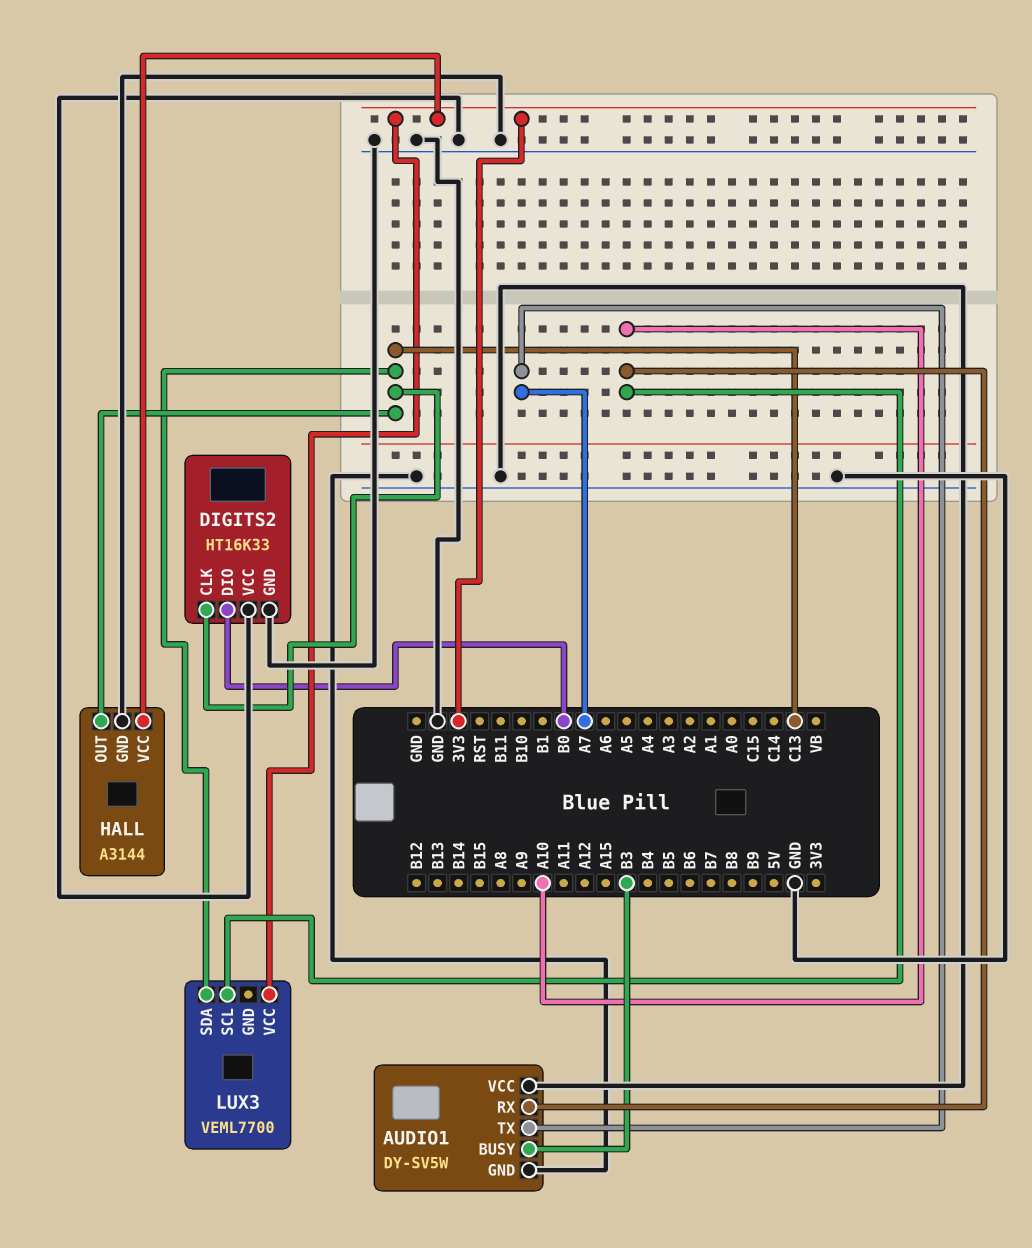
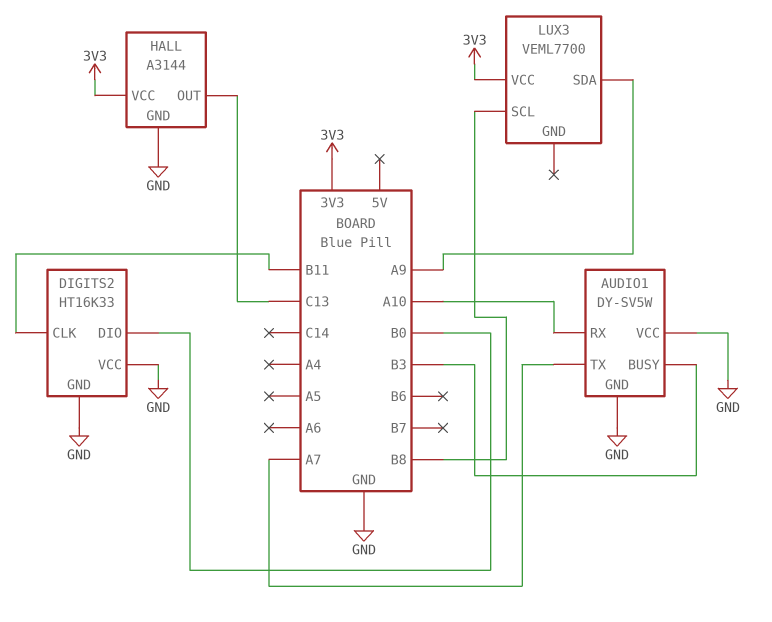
DIGITS2 pin CLK: C13 -> B11
LUX3 pin SCL: A10 -> B8
LUX3 pin SDA: C13 -> A9

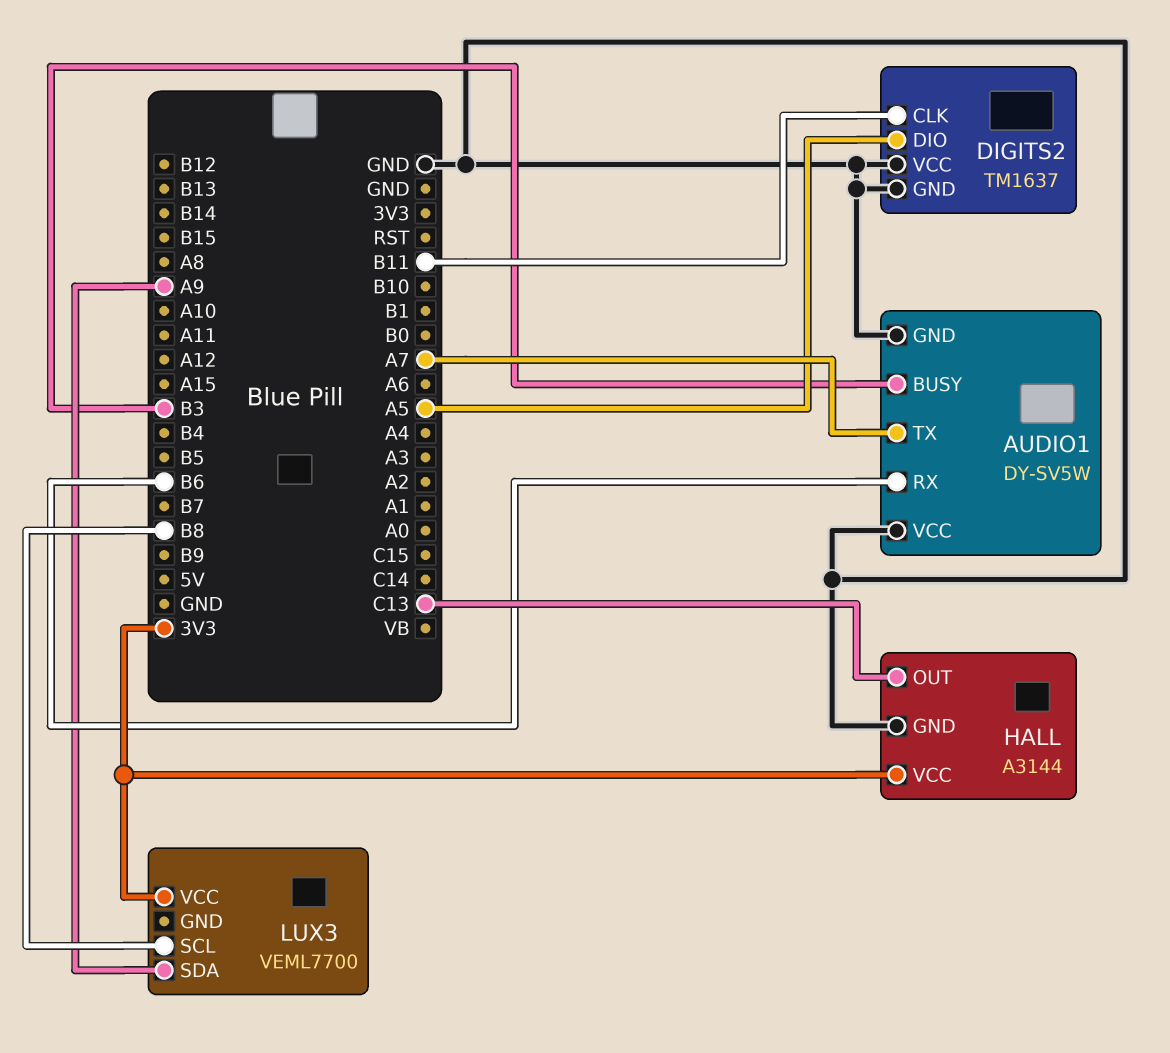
AUDIO1 pin RX: A10 -> B6
DIGITS2: HT16K33 -> TM1637
DIGITS2 pin DIO: B0 -> A5

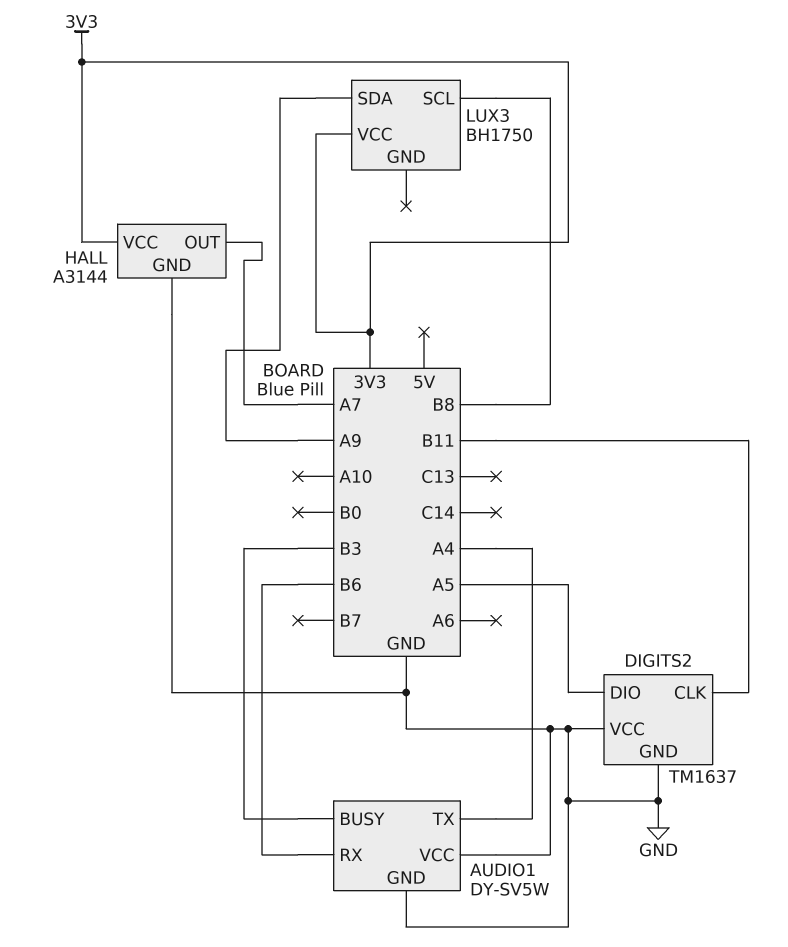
AUDIO1 pin TX: A7 -> A4
HALL pin OUT: C13 -> A7
LUX3: VEML7700 -> BH1750

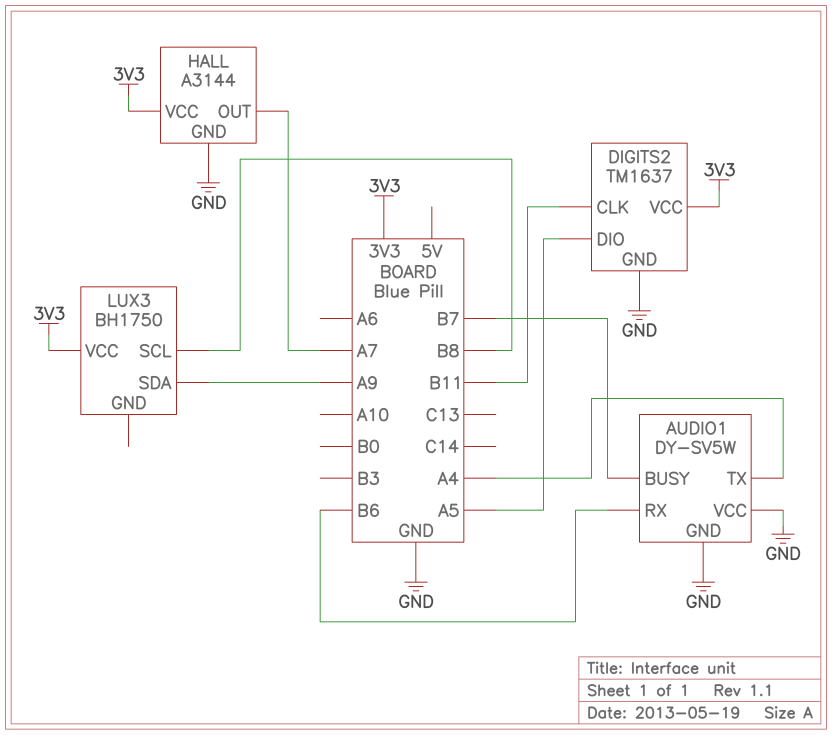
AUDIO1 pin BUSY: B3 -> B7
DIGITS2 pin VCC: GND -> 3V3

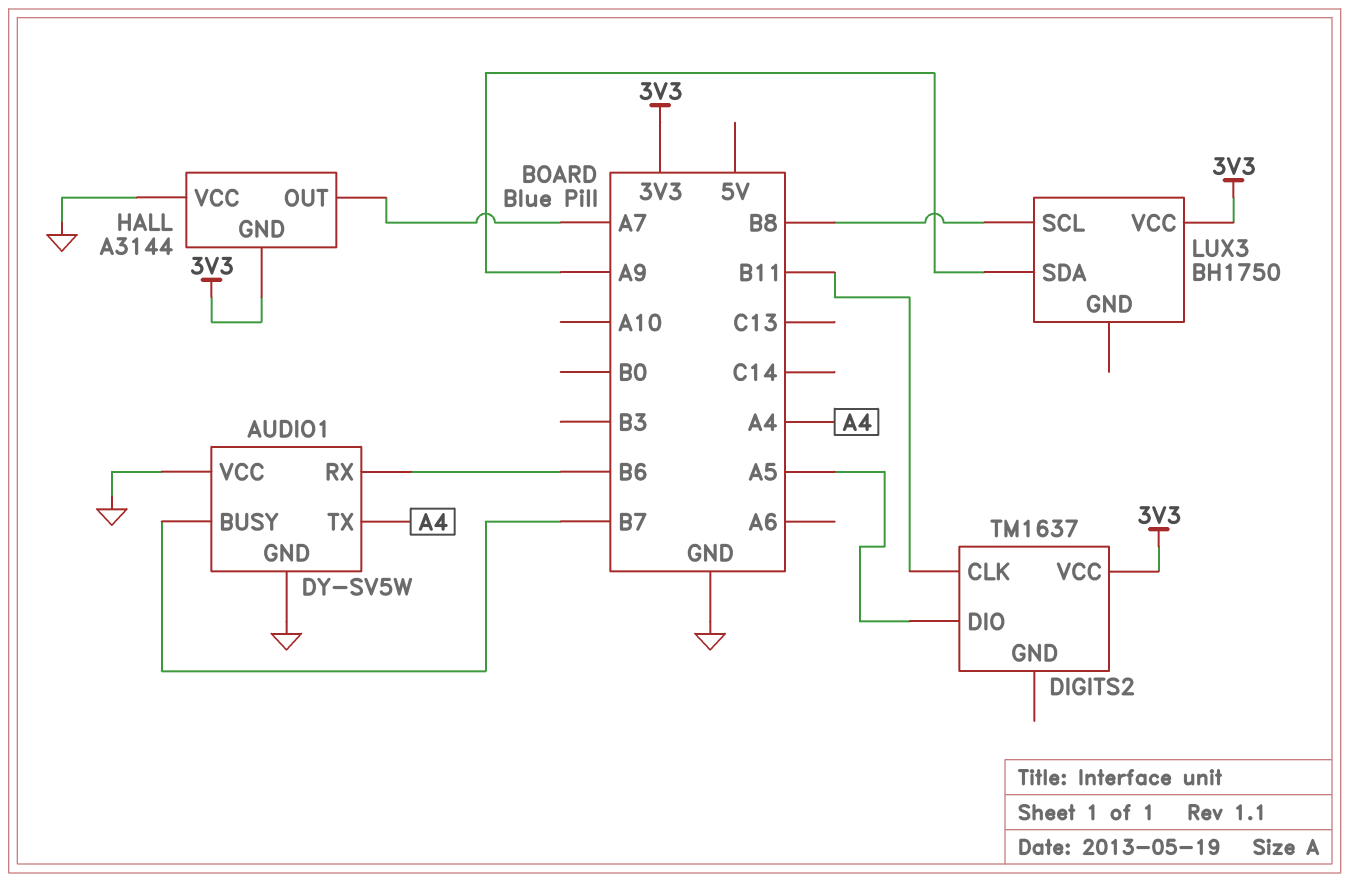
DIGITS2 pin GND: GND -> none
HALL pin GND: GND -> 3V3
HALL pin VCC: 3V3 -> GND

